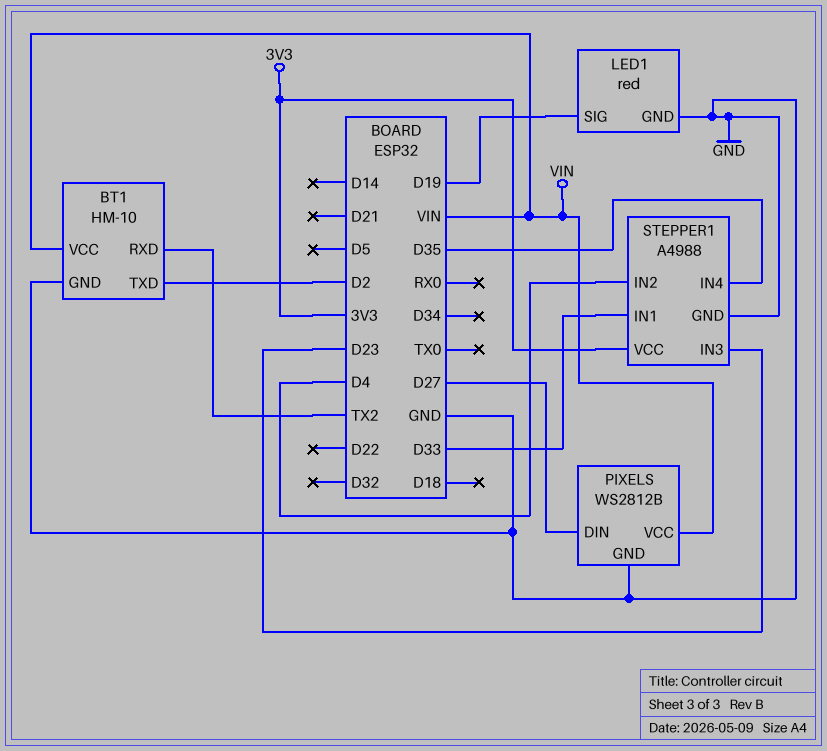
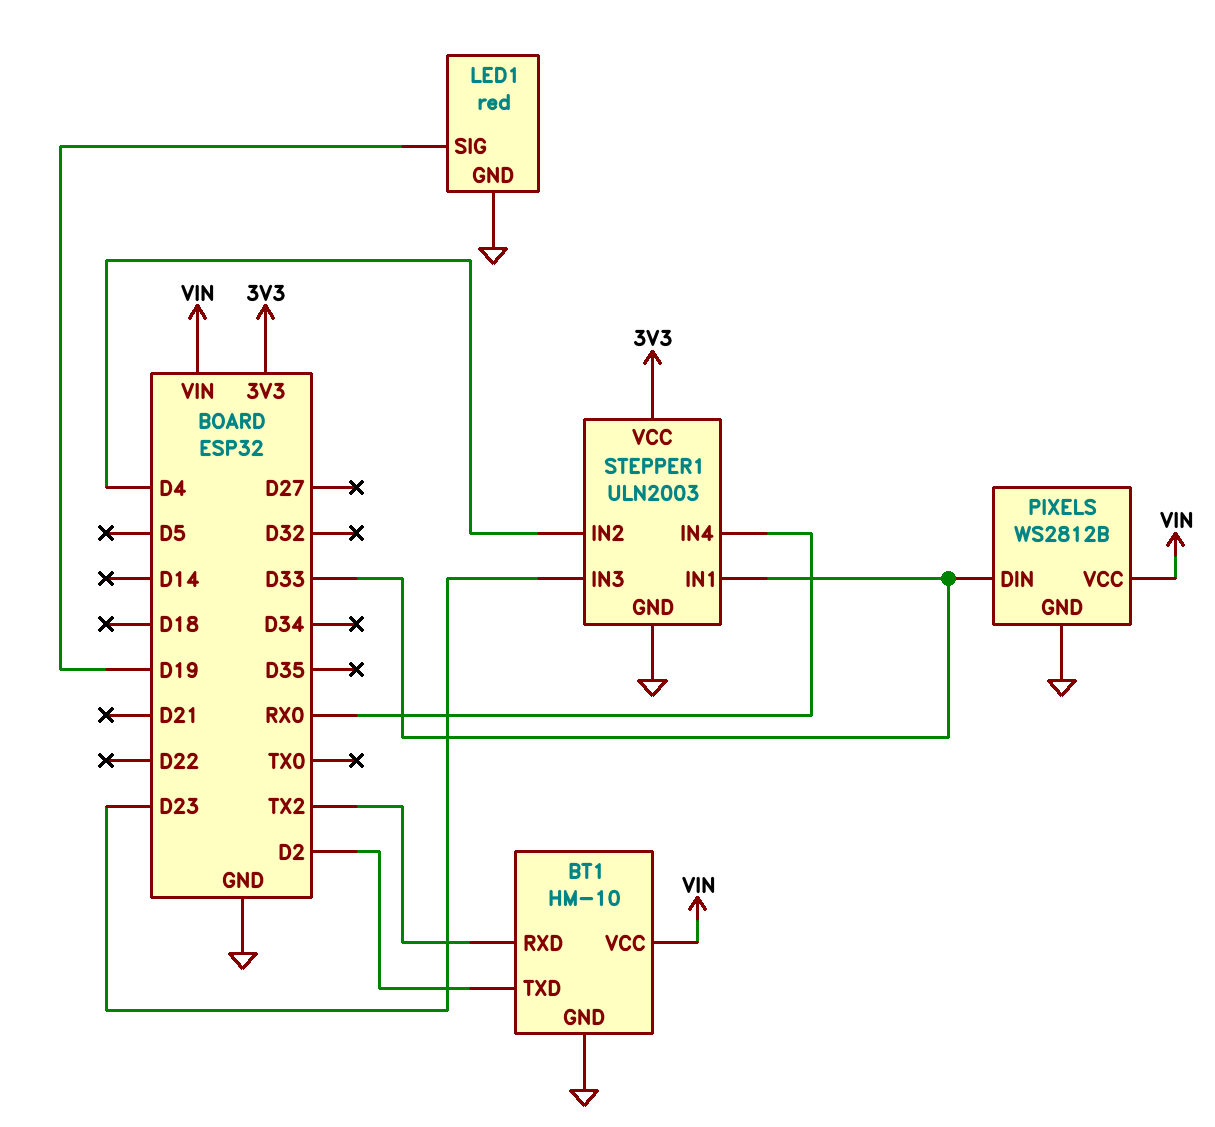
PIXELS pin DIN: D27 -> D33
STEPPER1: A4988 -> ULN2003
STEPPER1 pin IN4: D35 -> RX0

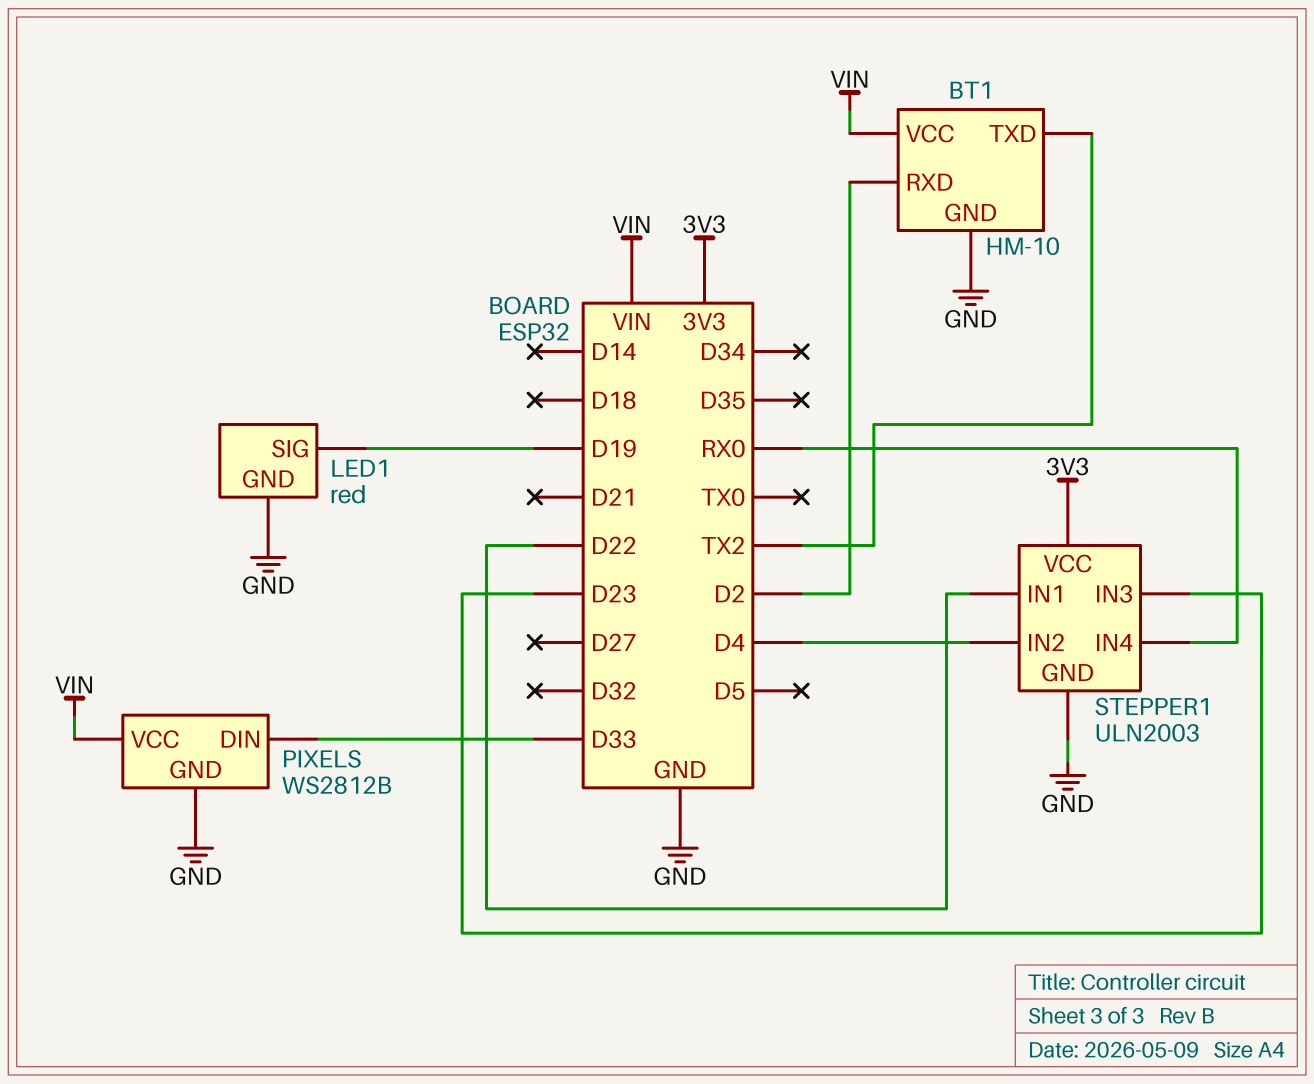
BT1 pin RXD: TX2 -> D2
BT1 pin TXD: D2 -> TX2
STEPPER1 pin IN1: D33 -> D22

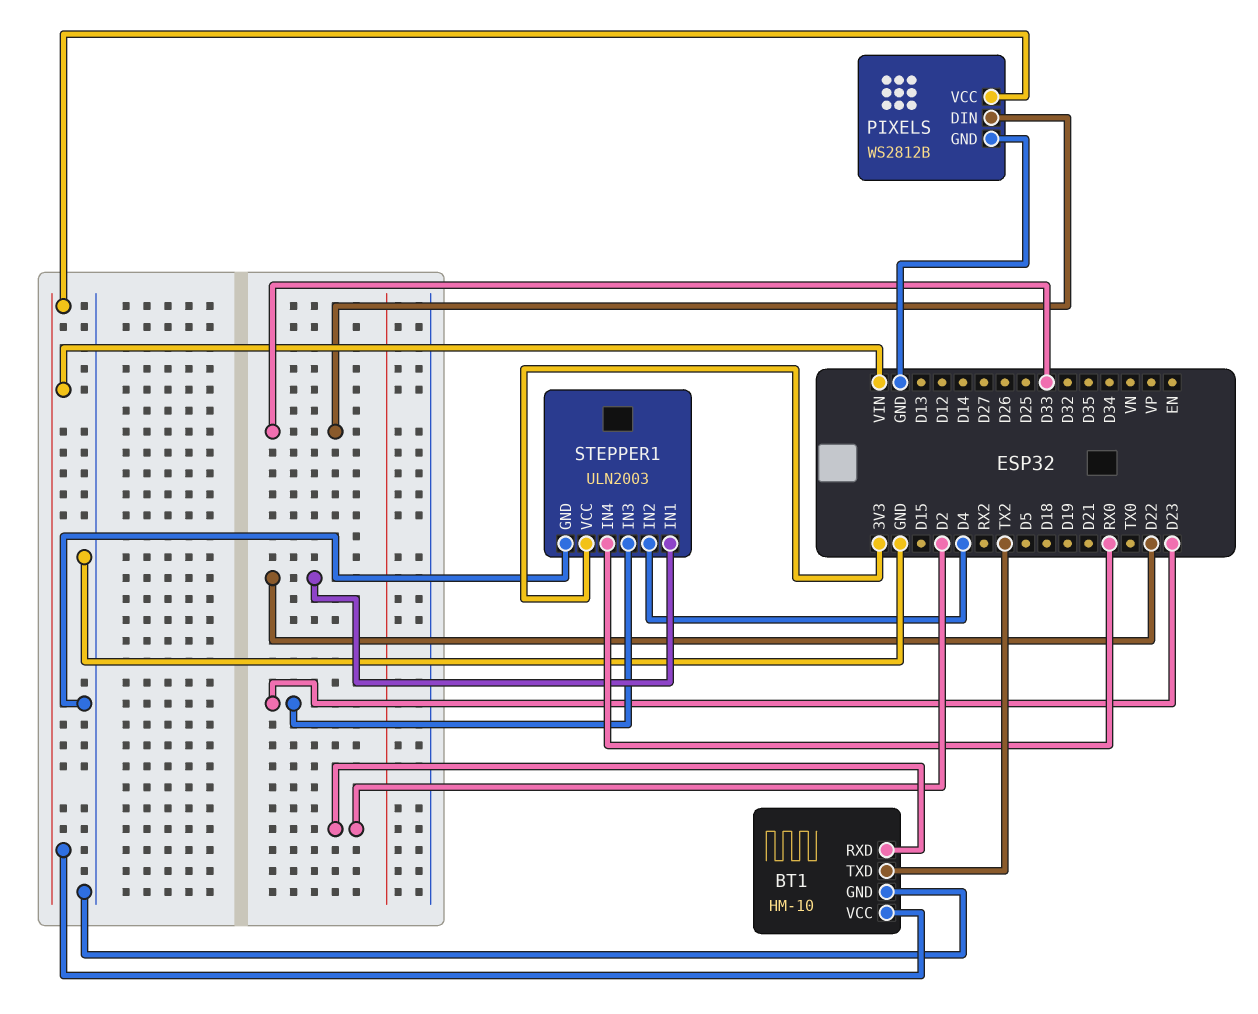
LED1: red -> none
LED1 pin GND: GND -> none
LED1 pin SIG: D19 -> none

